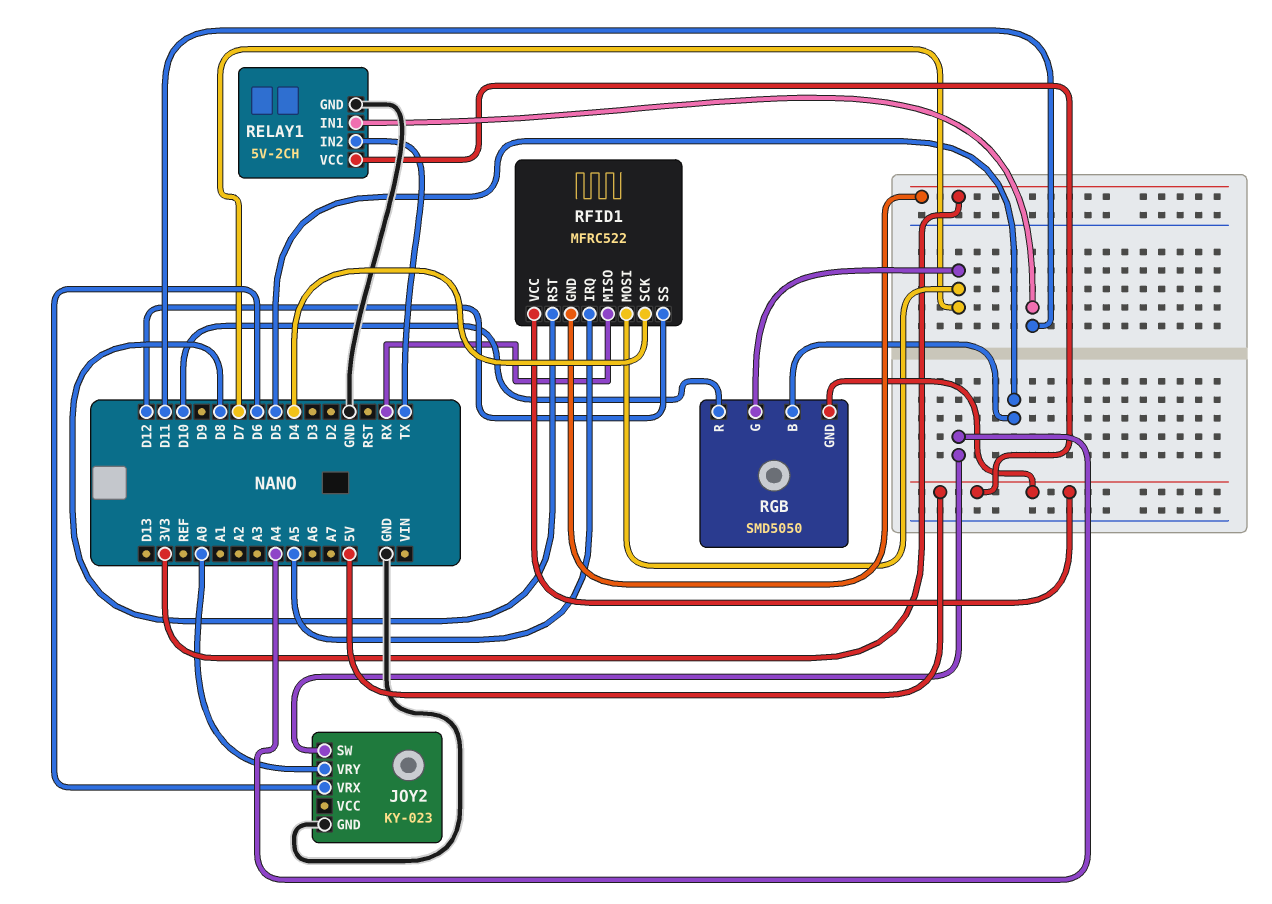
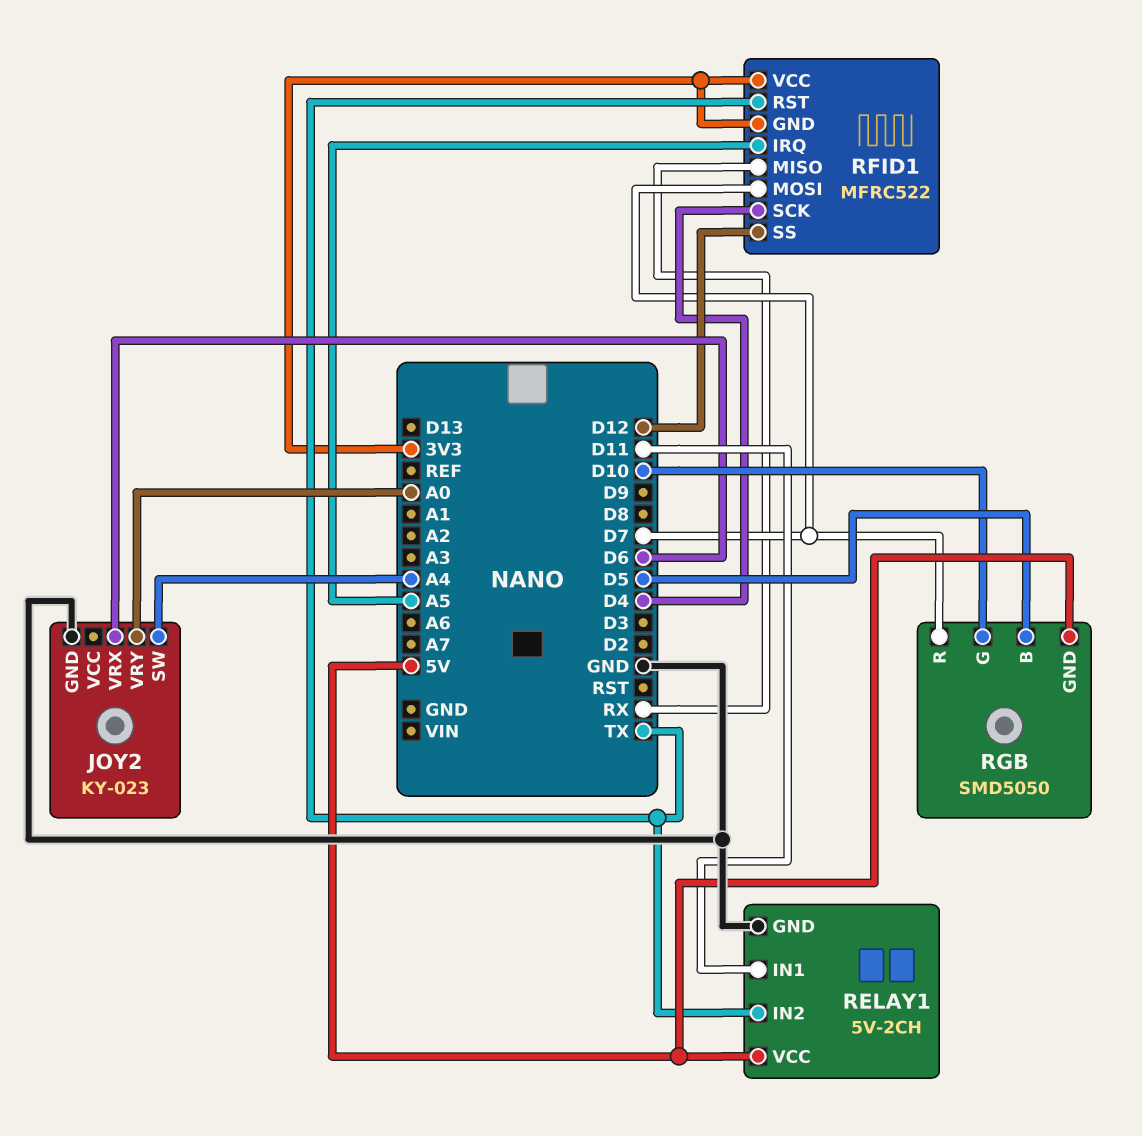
RFID1 pin RST: D8 -> TX
RFID1 pin VCC: 5V -> 3V3
RGB pin G: D7 -> D10
RGB pin R: D10 -> D7

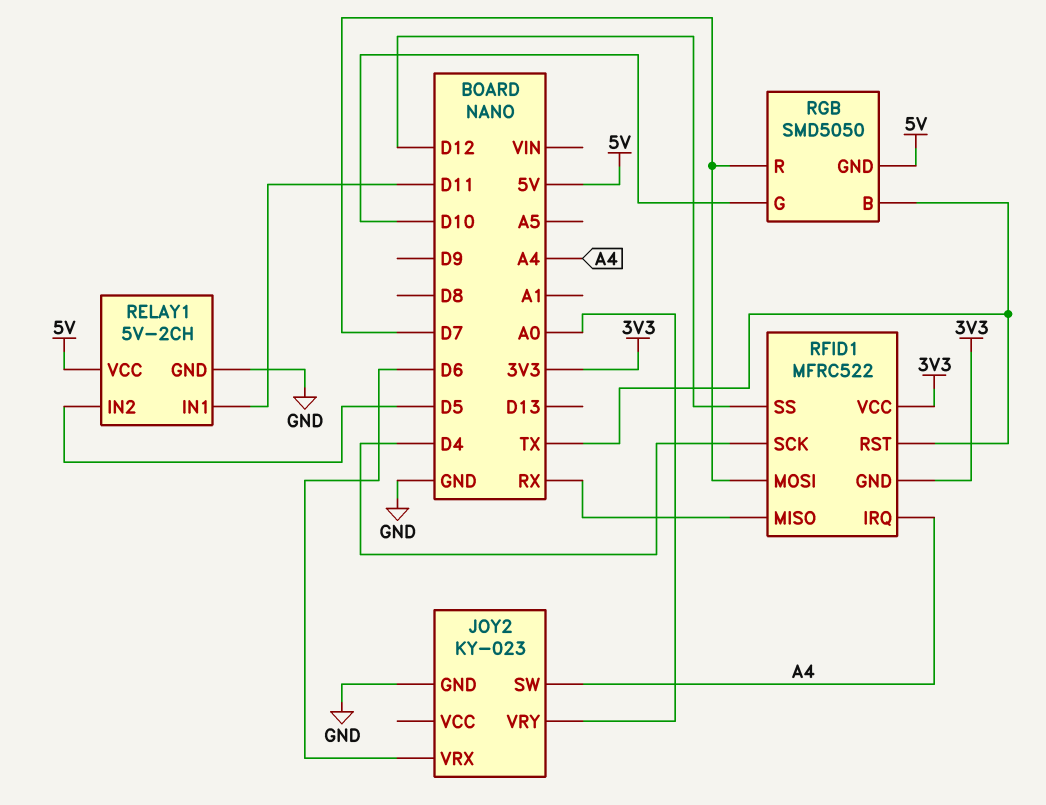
RELAY1 pin IN2: TX -> D5
RFID1 pin IRQ: A5 -> A4
RGB pin B: D5 -> TX

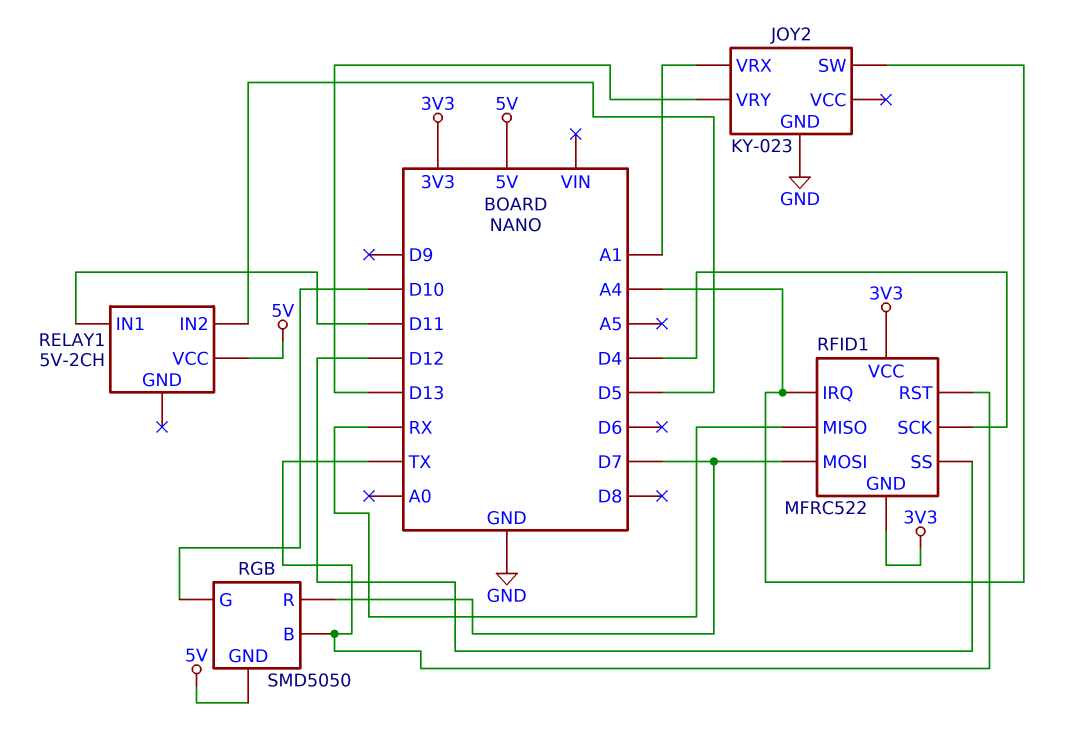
JOY2 pin VRX: D6 -> A1
JOY2 pin VRY: A0 -> D13
RELAY1 pin GND: GND -> none

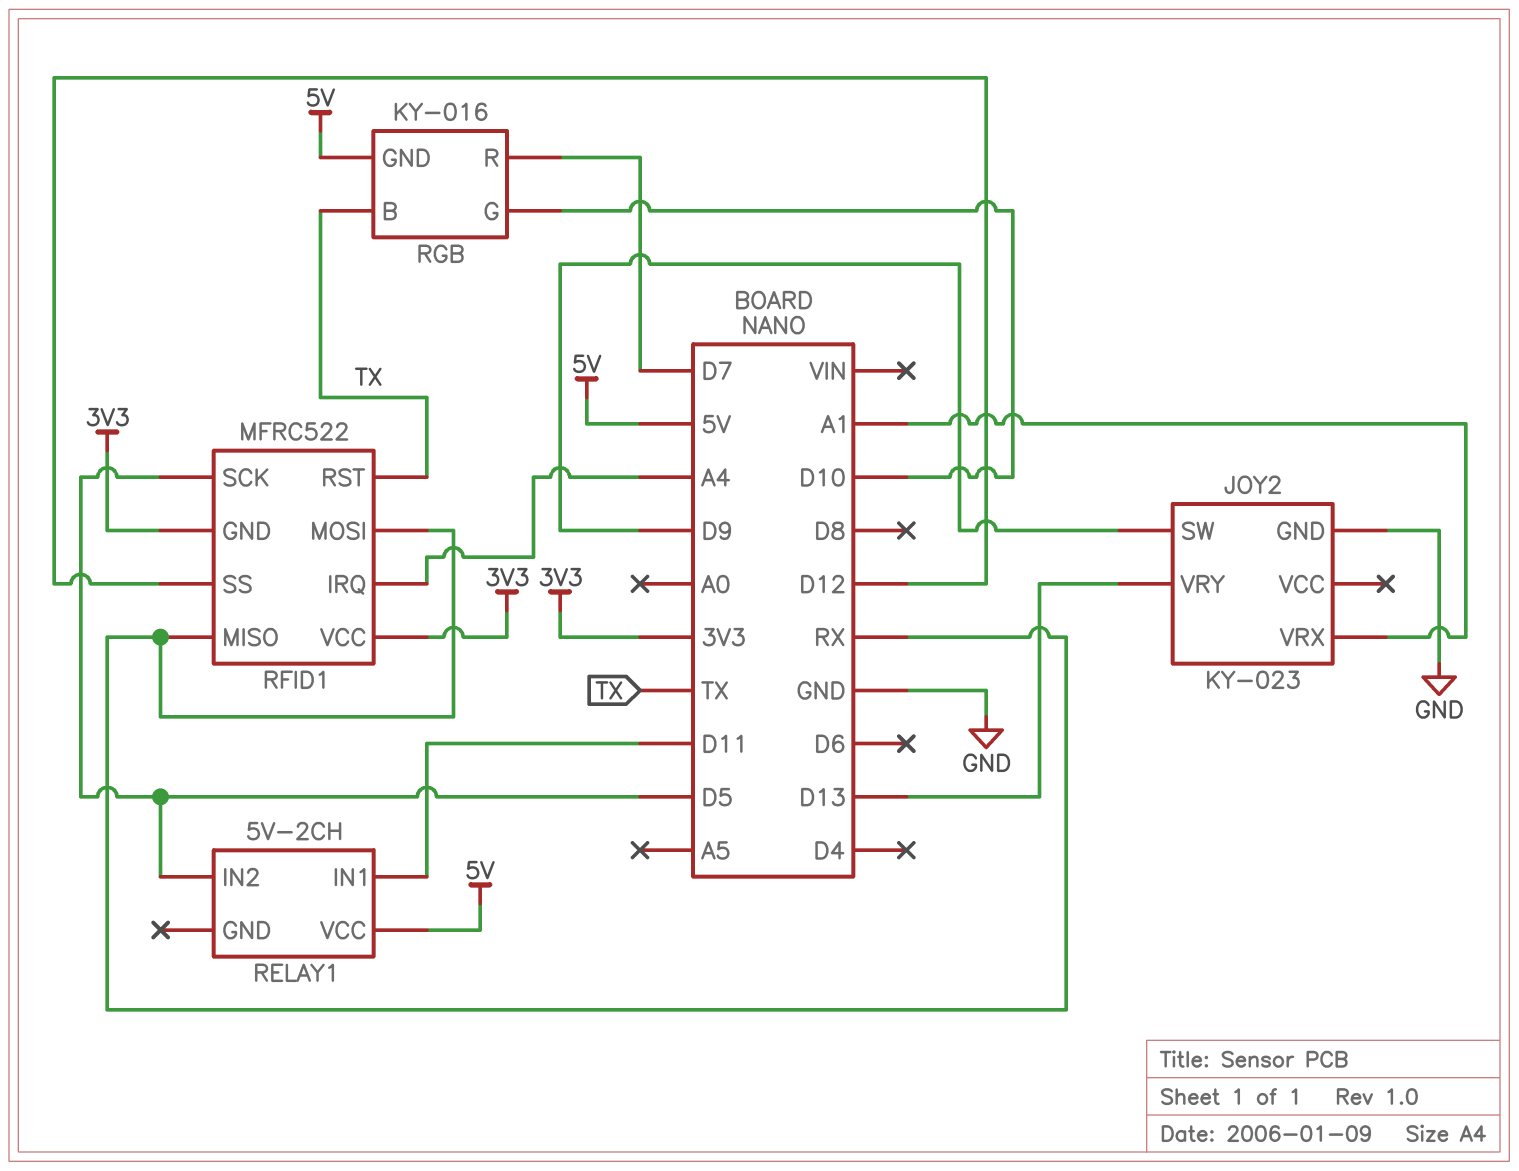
JOY2 pin SW: A4 -> D9
RFID1 pin MOSI: D7 -> RX
RFID1 pin SCK: D4 -> D5
RGB: SMD5050 -> KY-016

